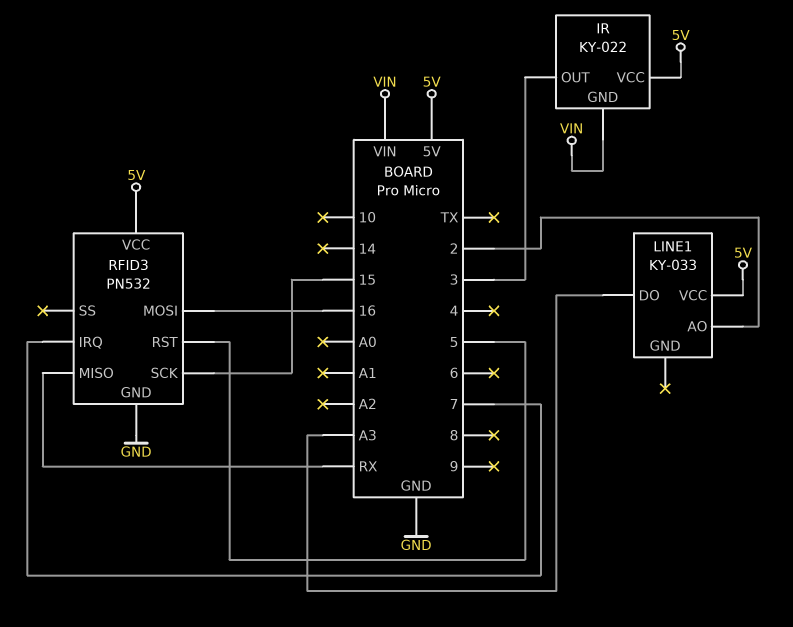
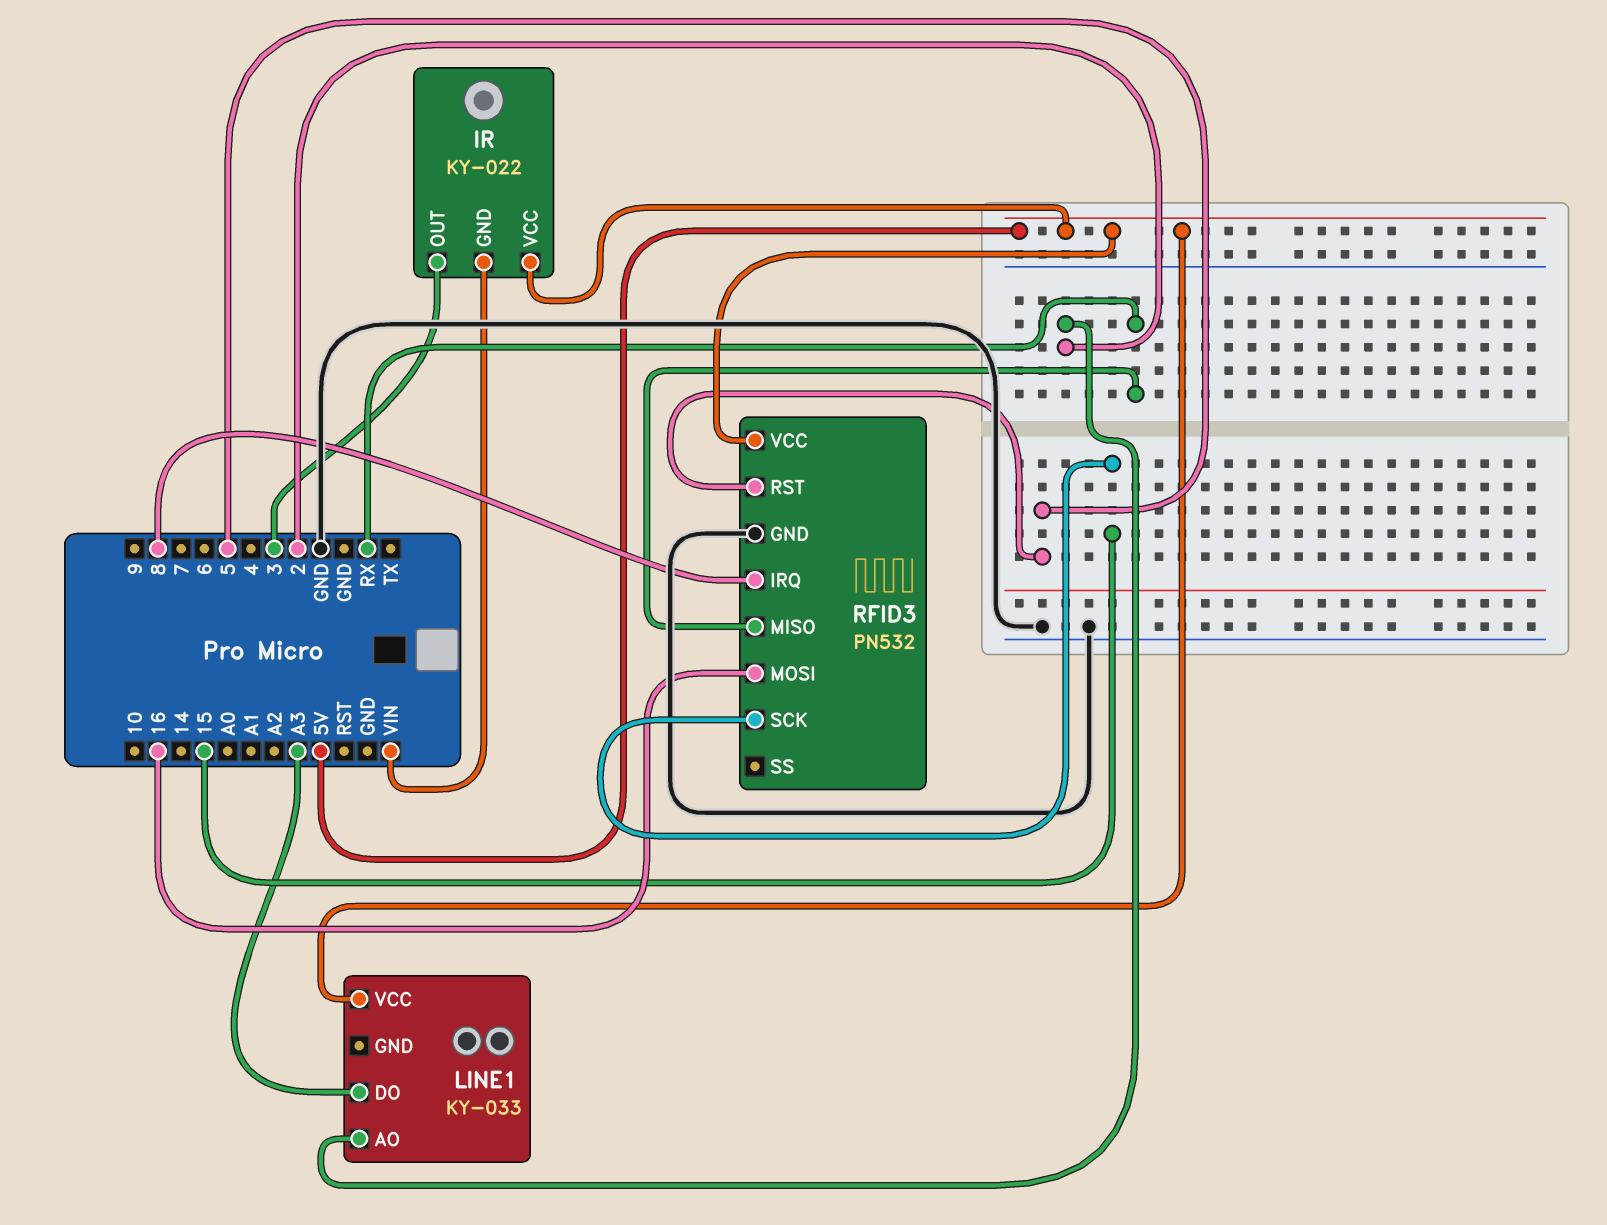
RFID3 pin IRQ: 7 -> 8

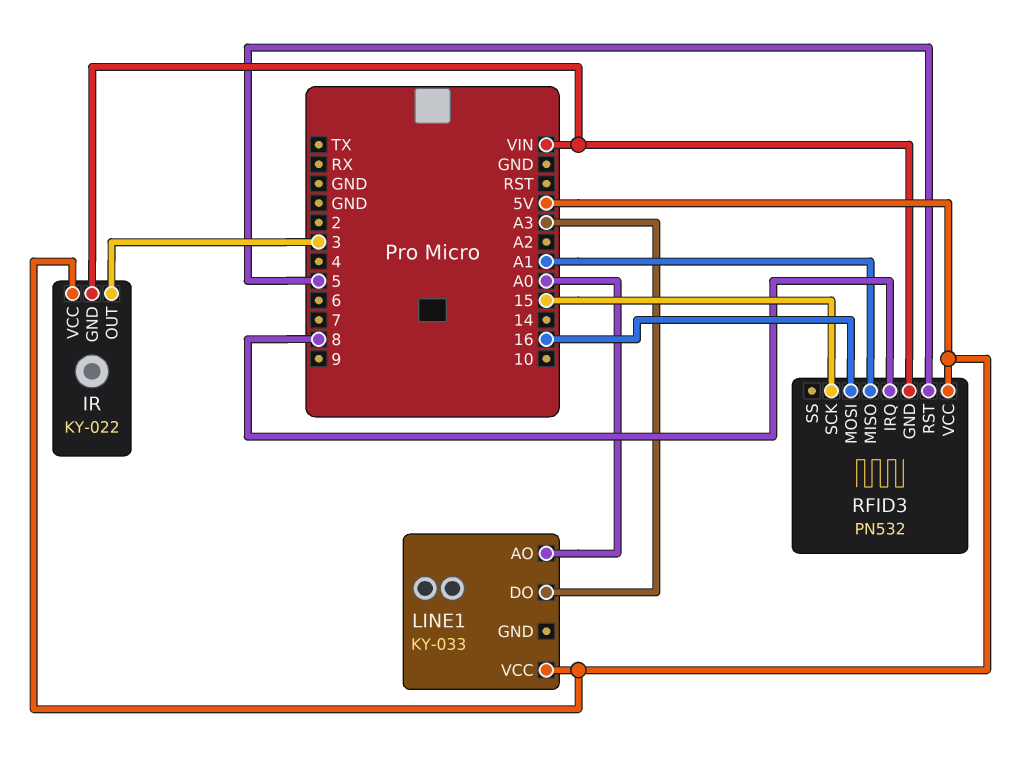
LINE1 pin AO: 2 -> A0
RFID3 pin GND: GND -> VIN
RFID3 pin MISO: RX -> A1

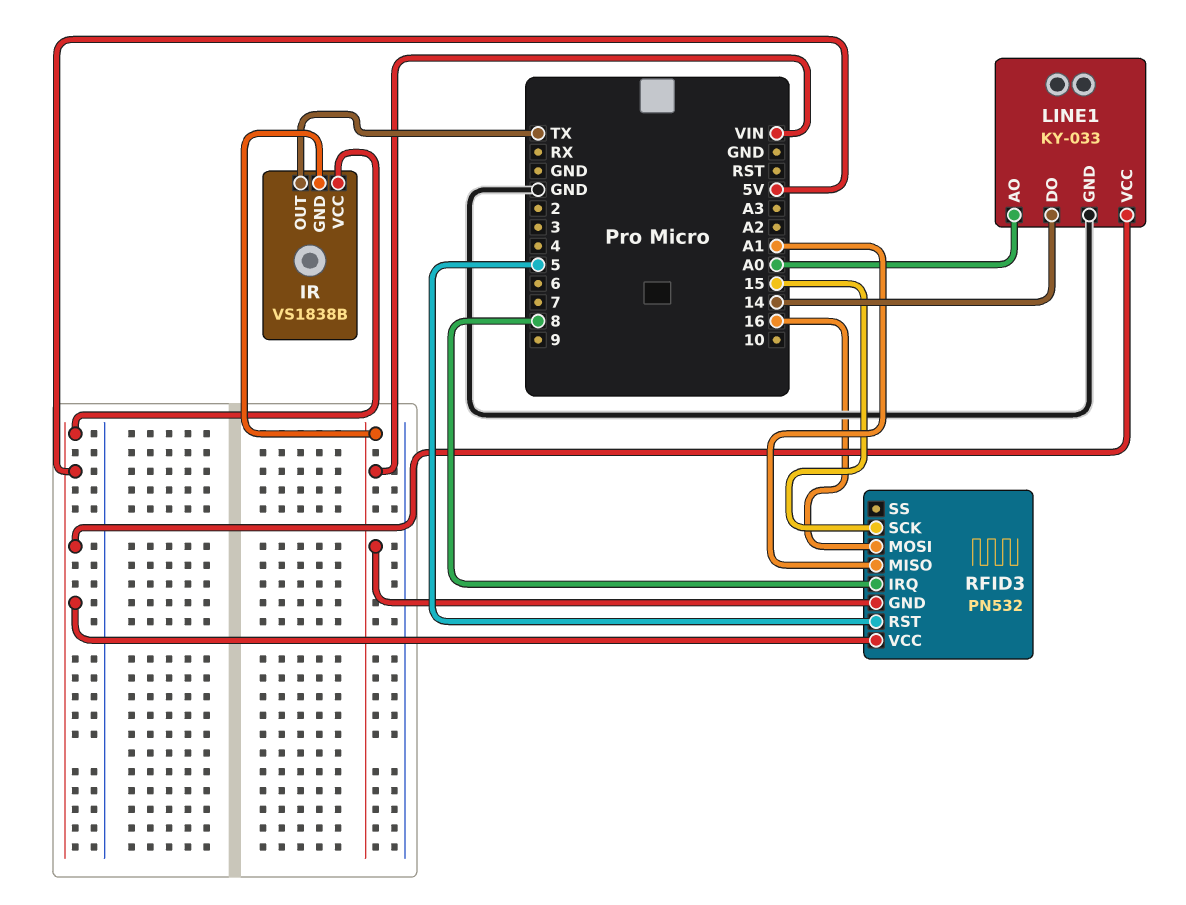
IR: KY-022 -> VS1838B
IR pin OUT: 3 -> TX
LINE1 pin DO: A3 -> 14
LINE1 pin GND: none -> GND

